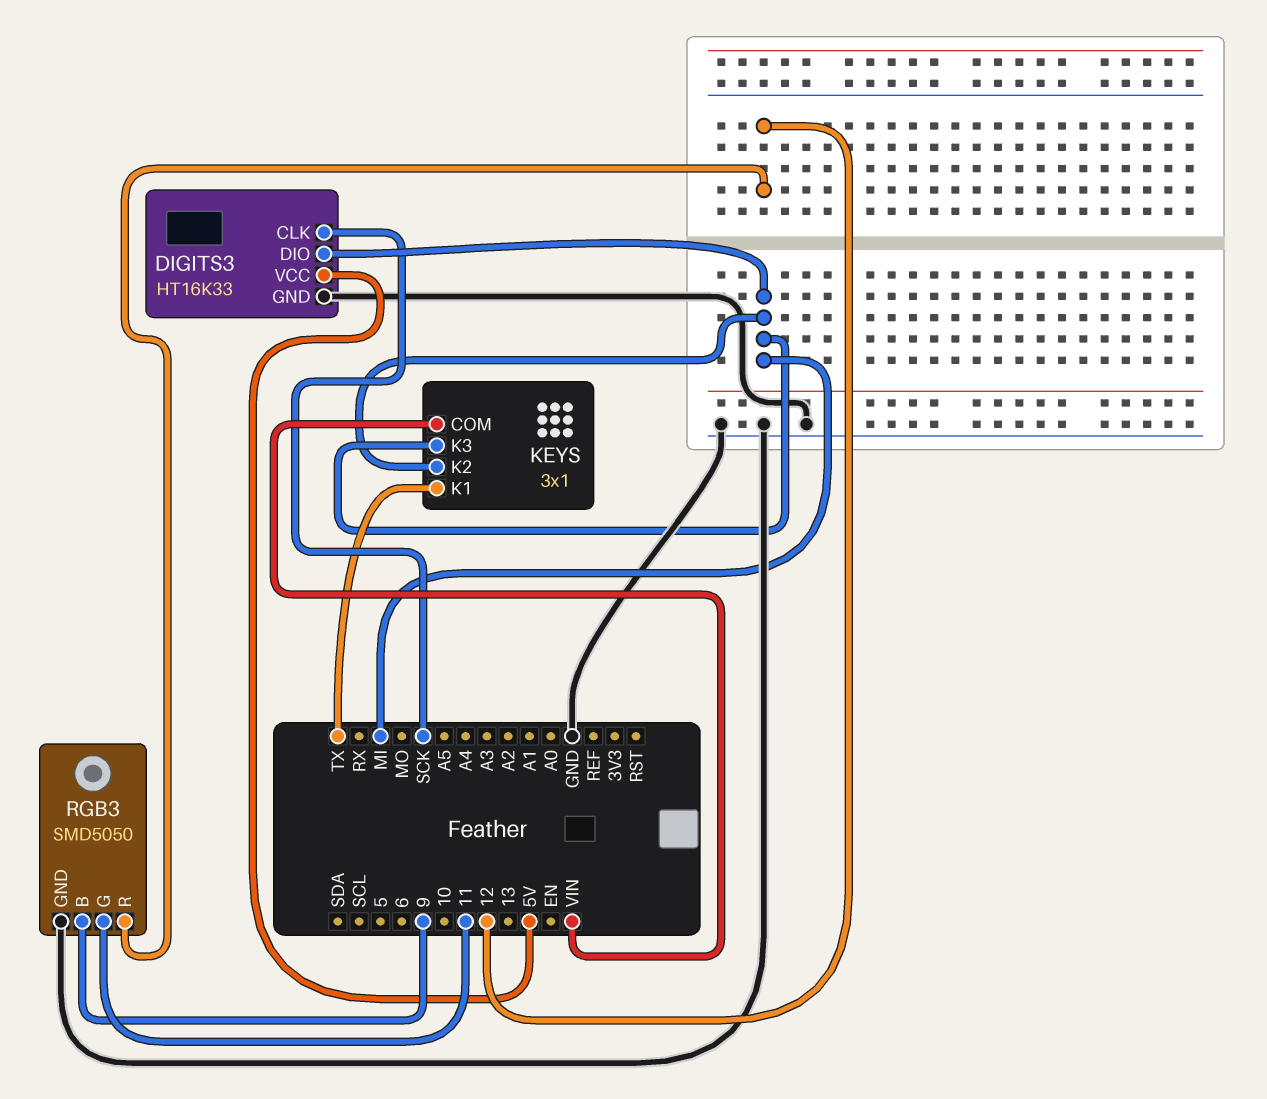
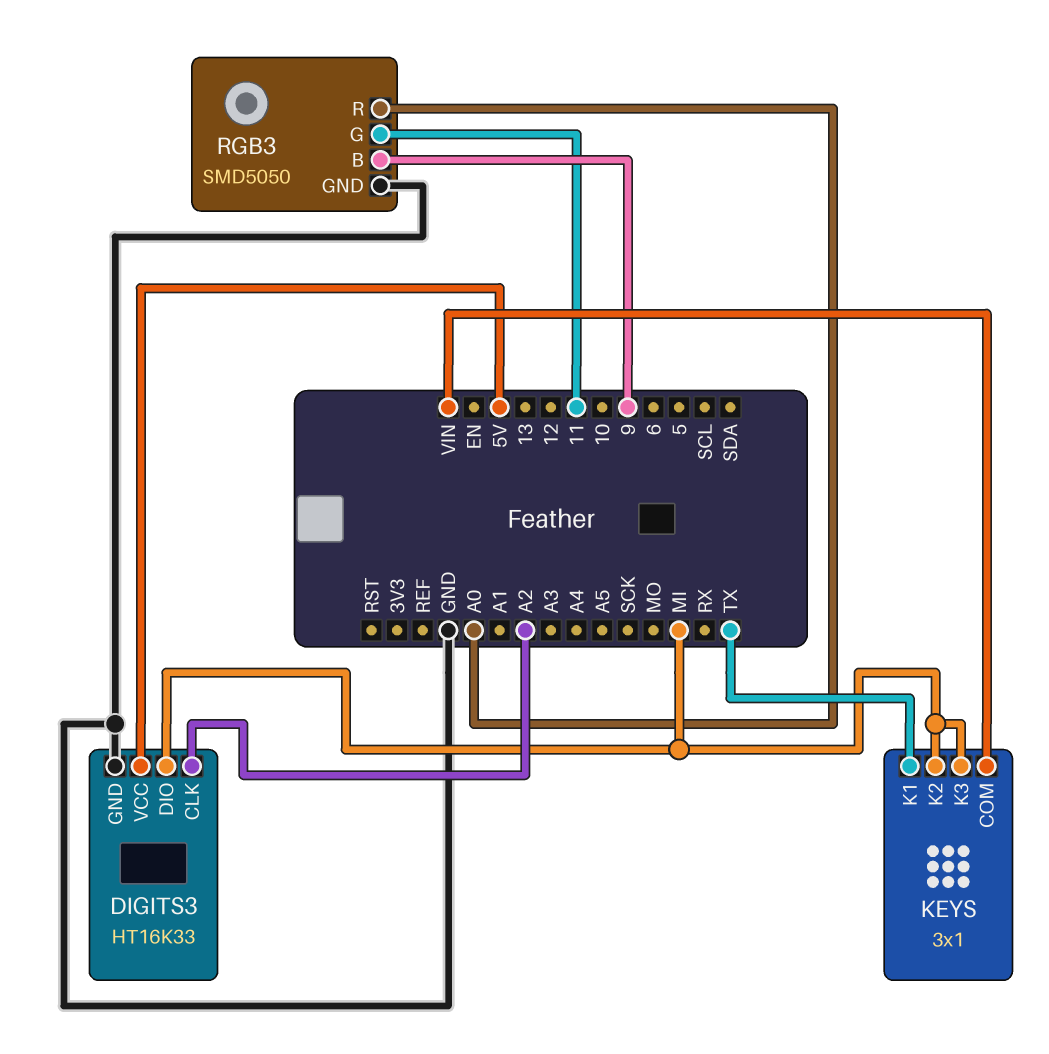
DIGITS3 pin CLK: SCK -> A2
RGB3 pin R: 12 -> A0

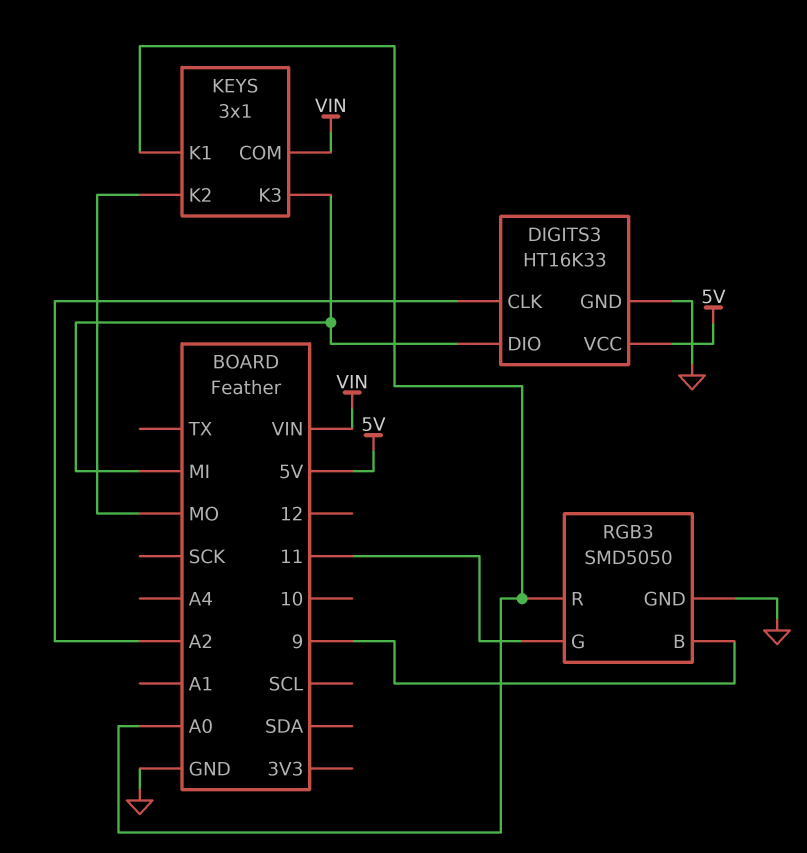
KEYS pin K1: TX -> A0
KEYS pin K2: MI -> MO

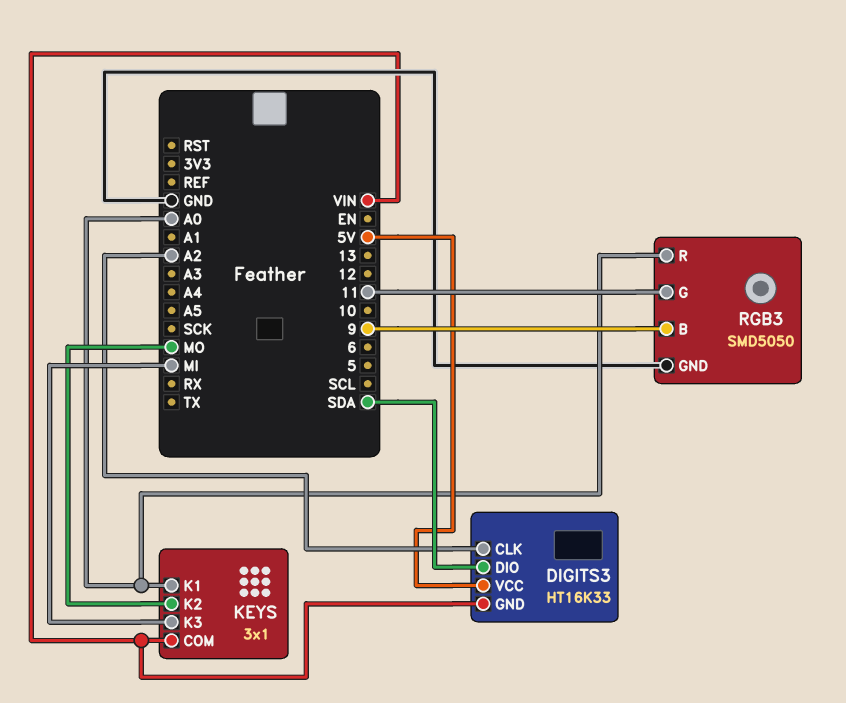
DIGITS3 pin DIO: MI -> SDA
DIGITS3 pin GND: GND -> VIN

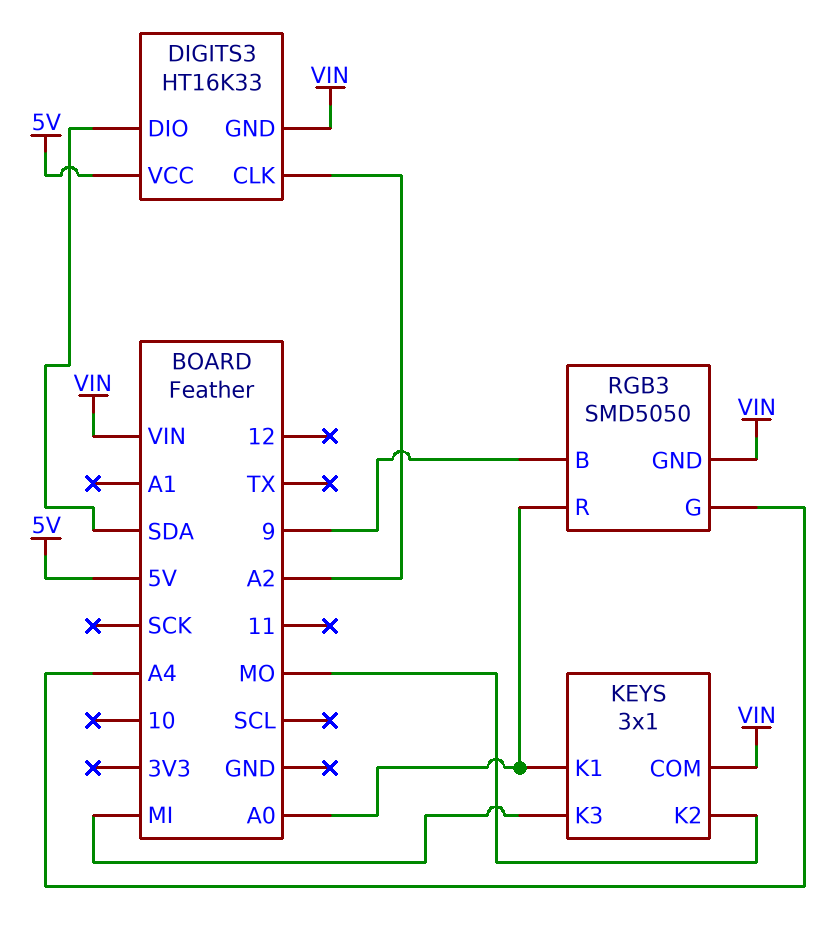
RGB3 pin G: 11 -> A4
RGB3 pin GND: GND -> VIN

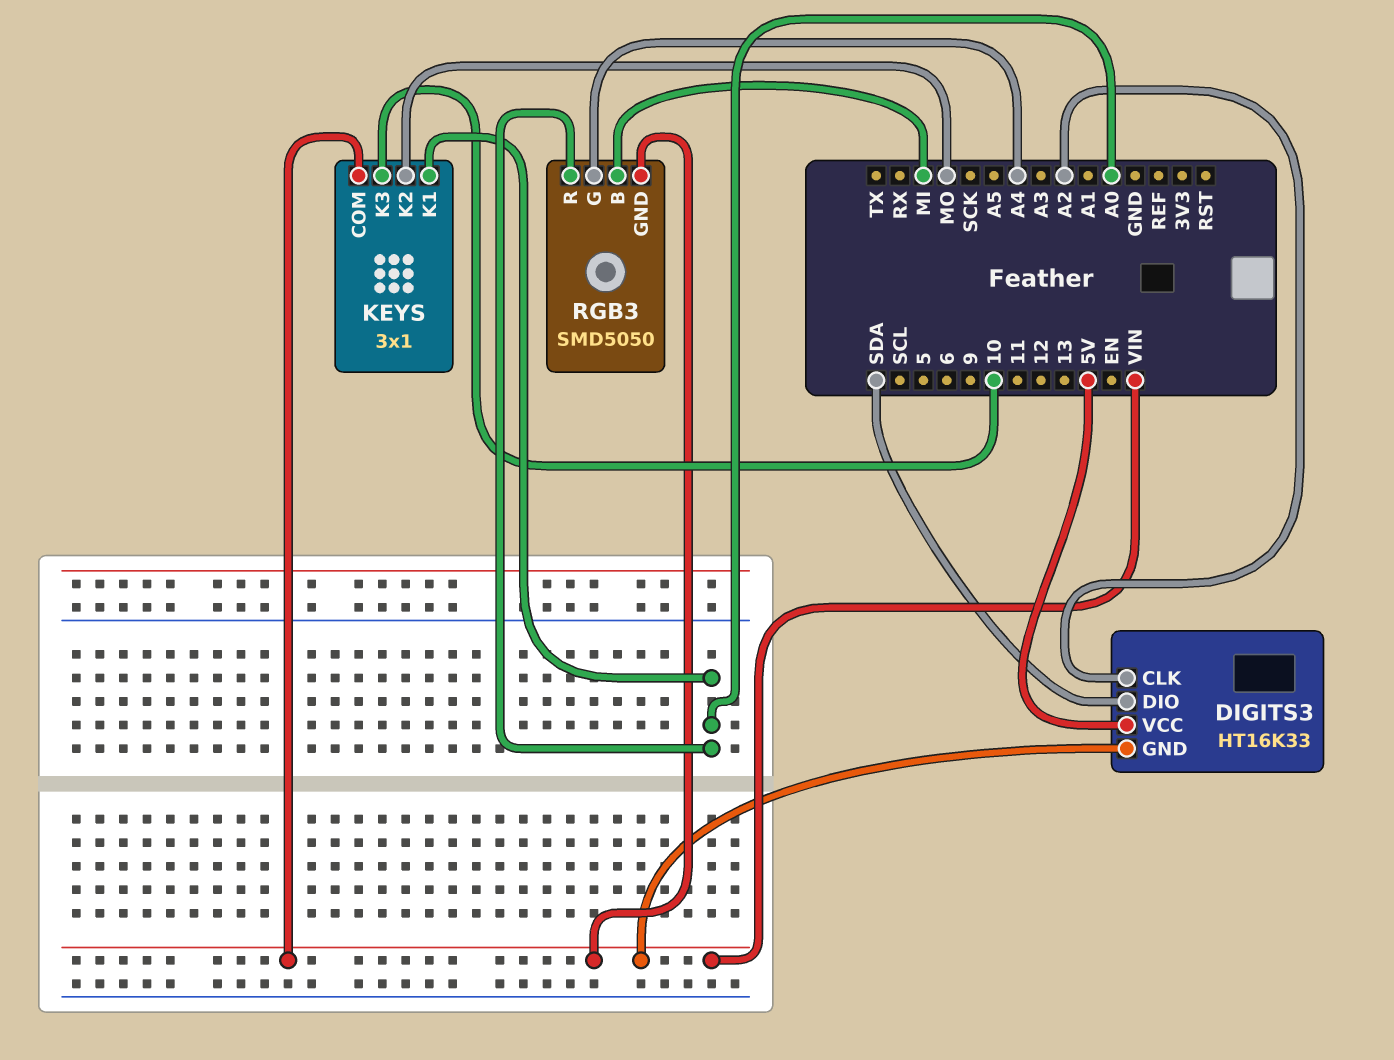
KEYS pin K3: MI -> 10
RGB3 pin B: 9 -> MI

